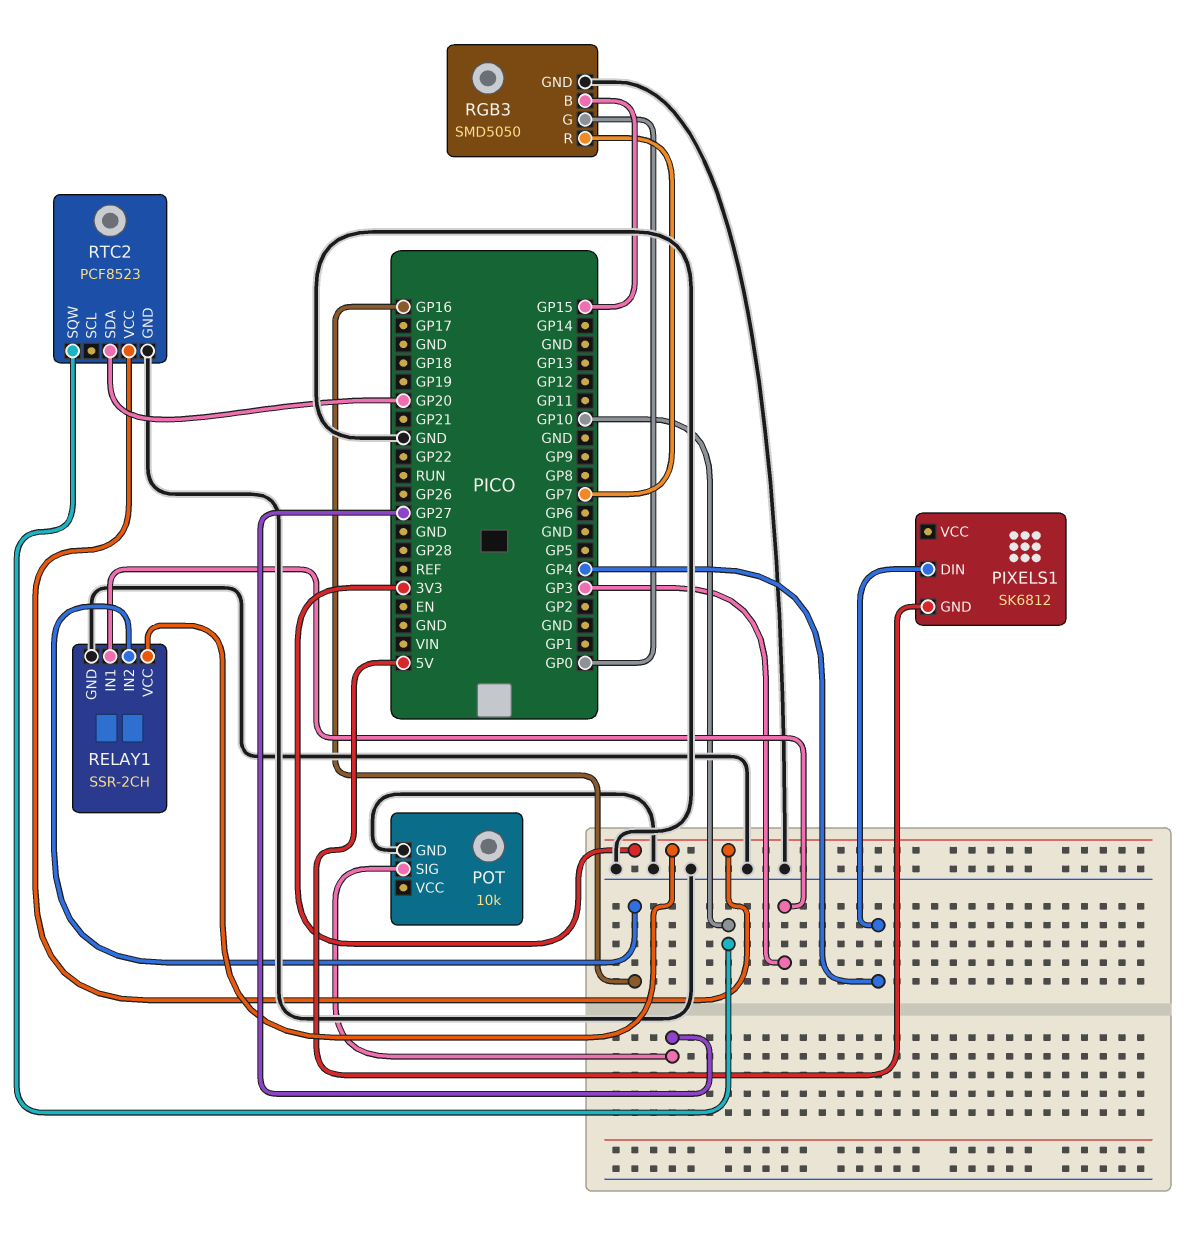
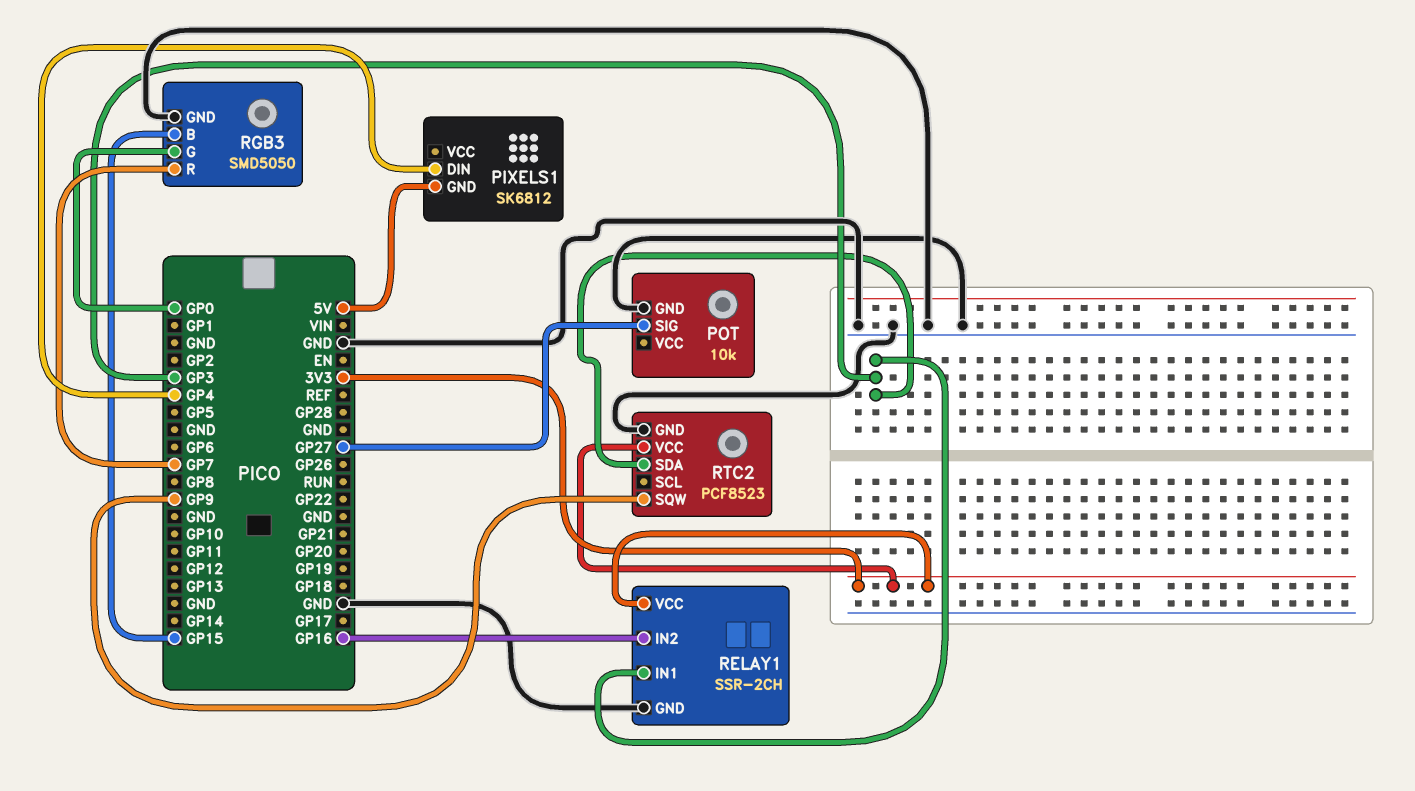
RTC2 pin SDA: GP20 -> GP3
RTC2 pin SQW: GP10 -> GP9

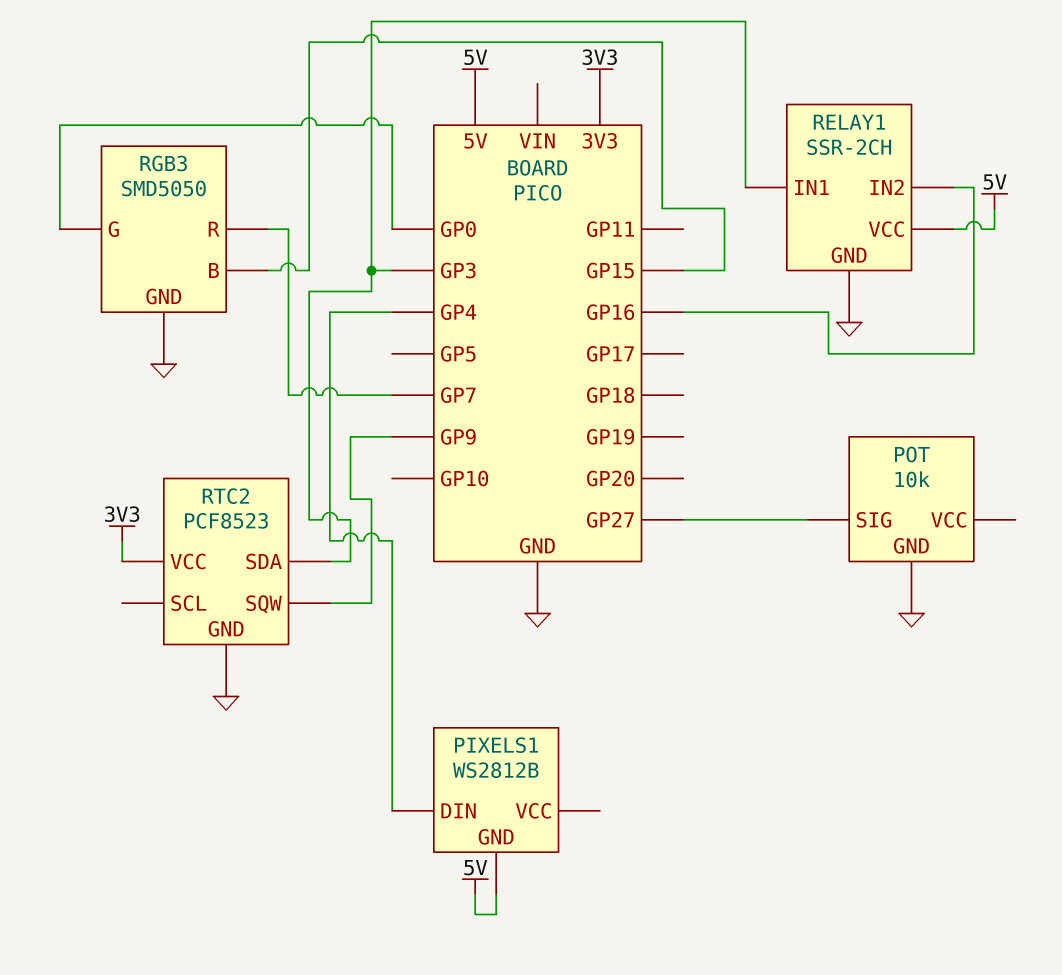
PIXELS1: SK6812 -> WS2812B
RELAY1 pin VCC: 3V3 -> 5V

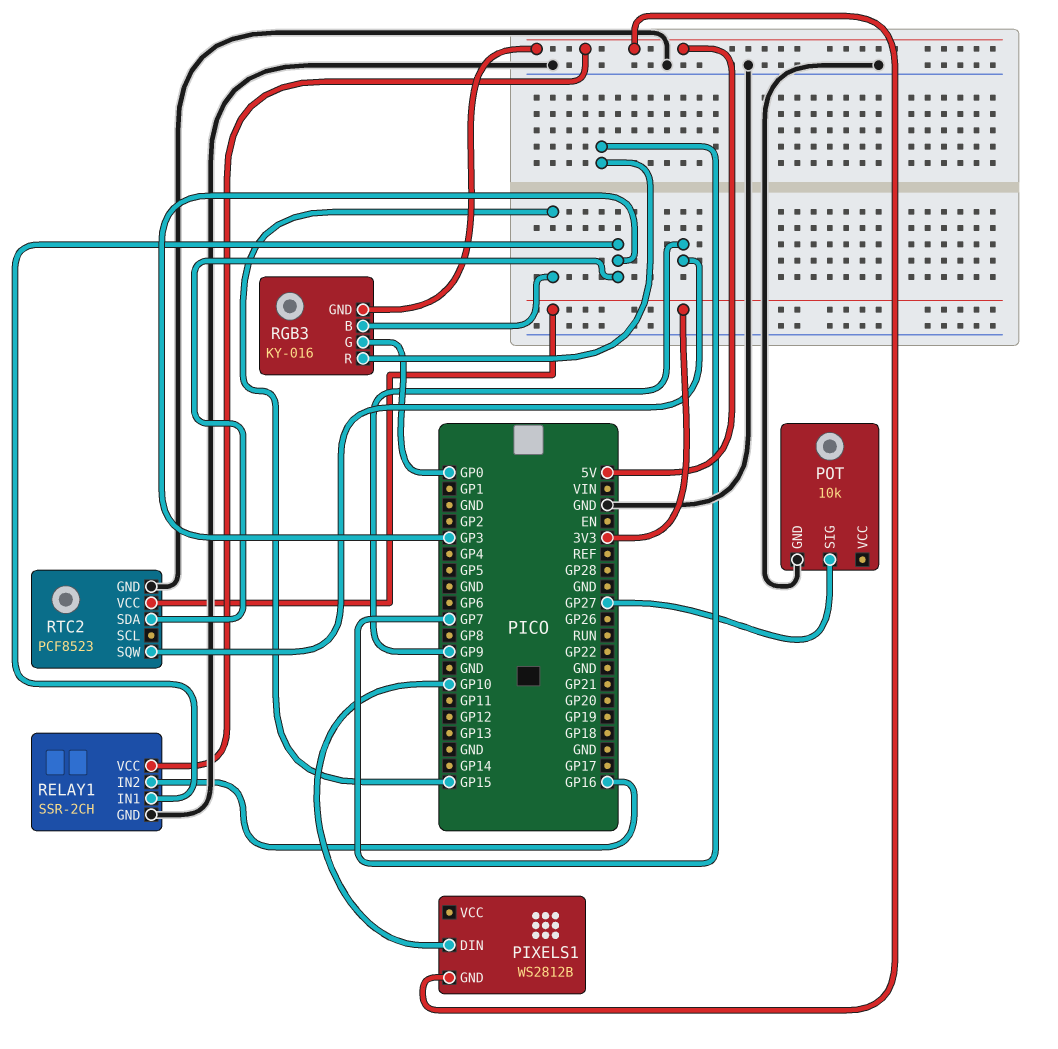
PIXELS1 pin DIN: GP4 -> GP10
RGB3: SMD5050 -> KY-016
RGB3 pin GND: GND -> 5V

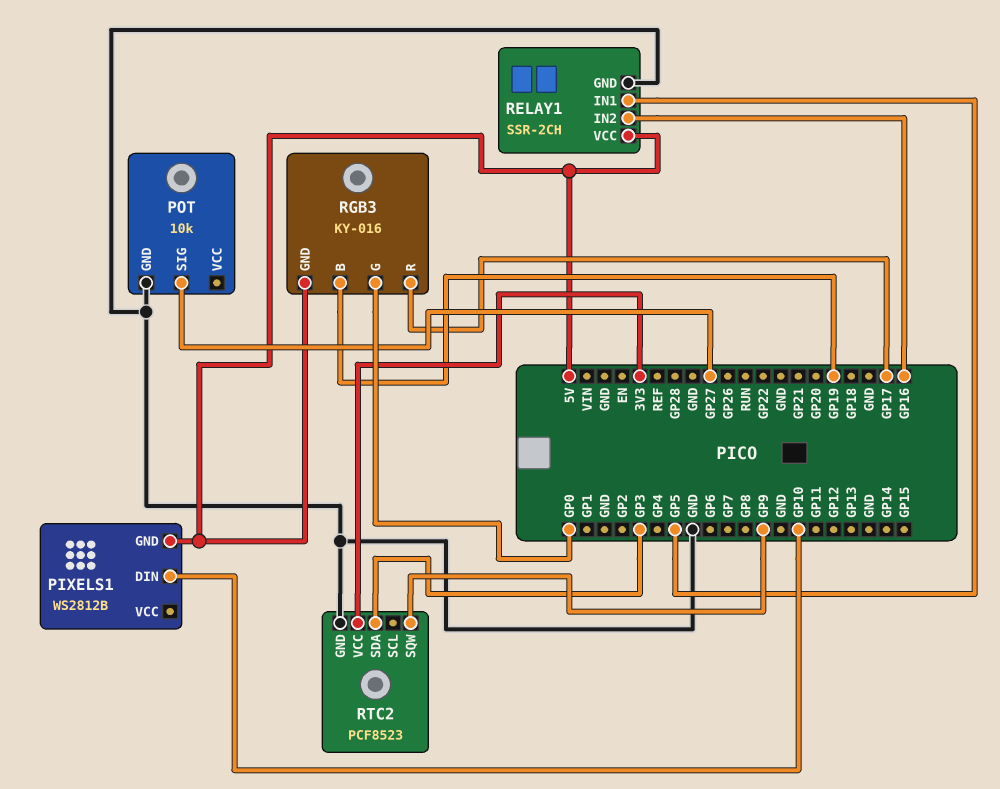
RELAY1 pin IN1: GP3 -> GP5
RGB3 pin B: GP15 -> GP19
RGB3 pin R: GP7 -> GP17

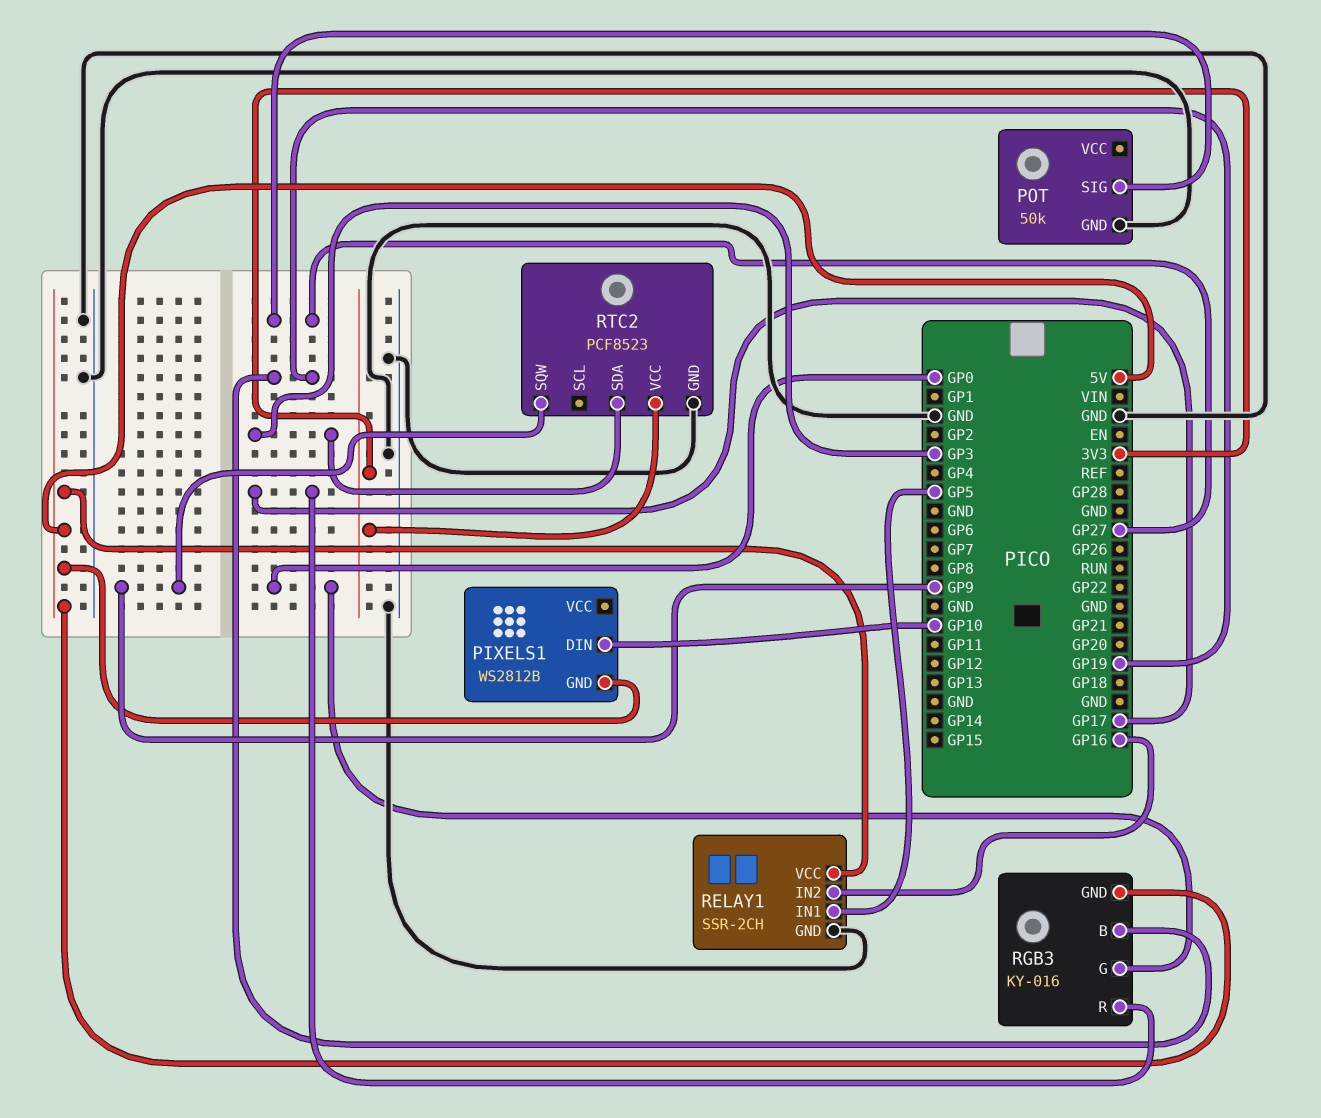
POT: 10k -> 50k

